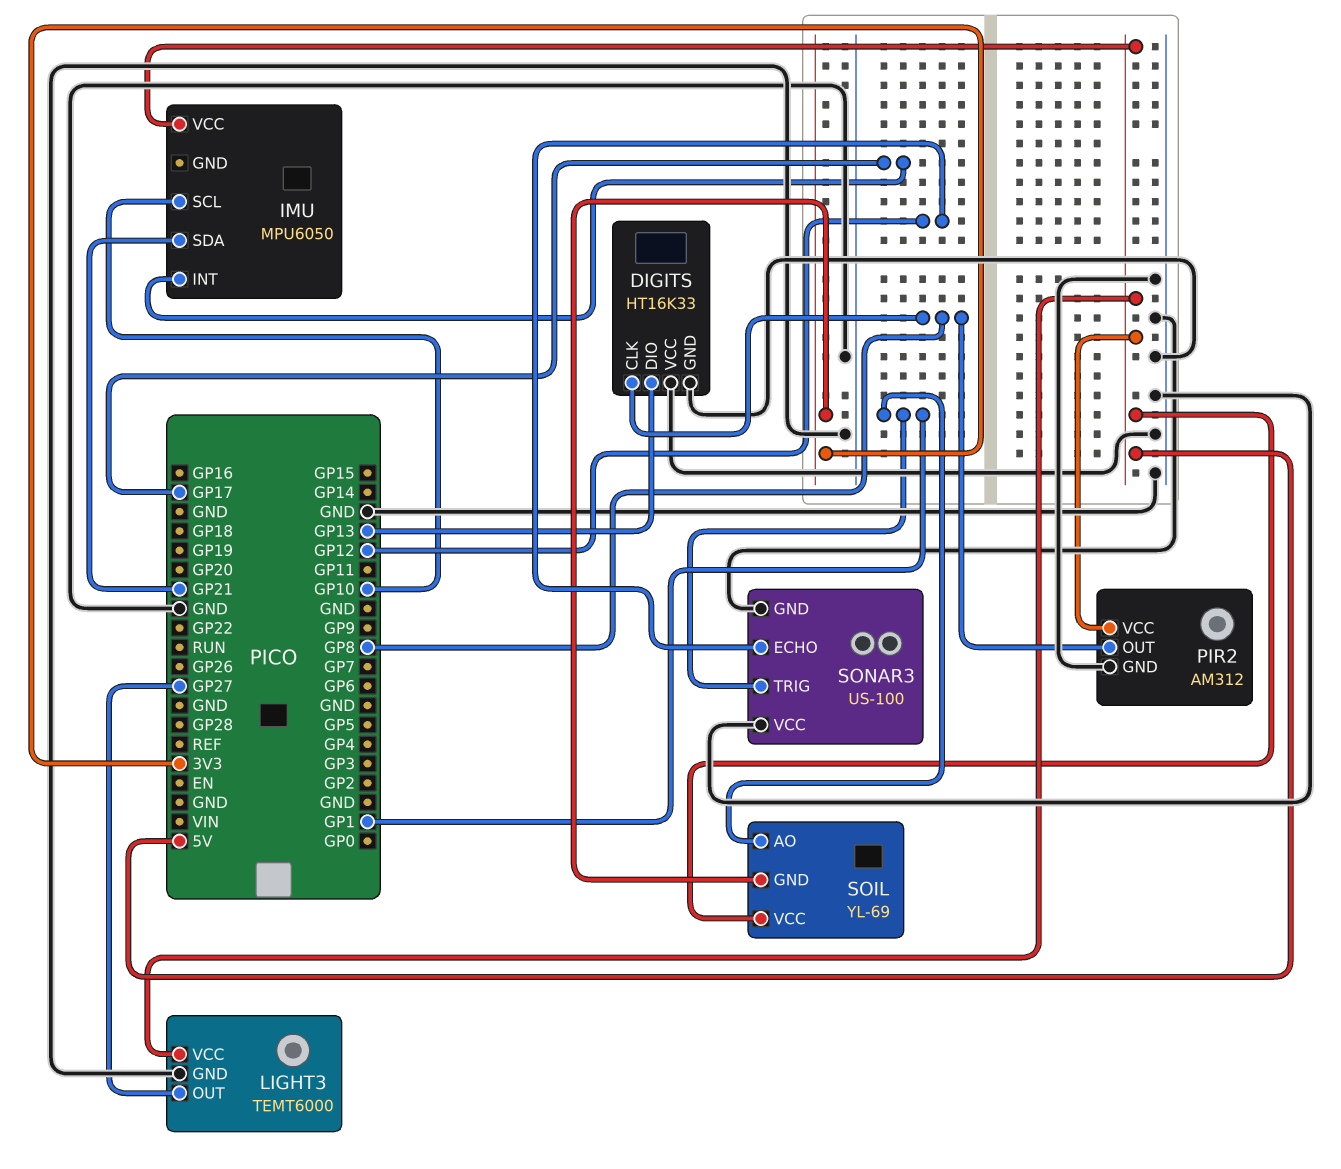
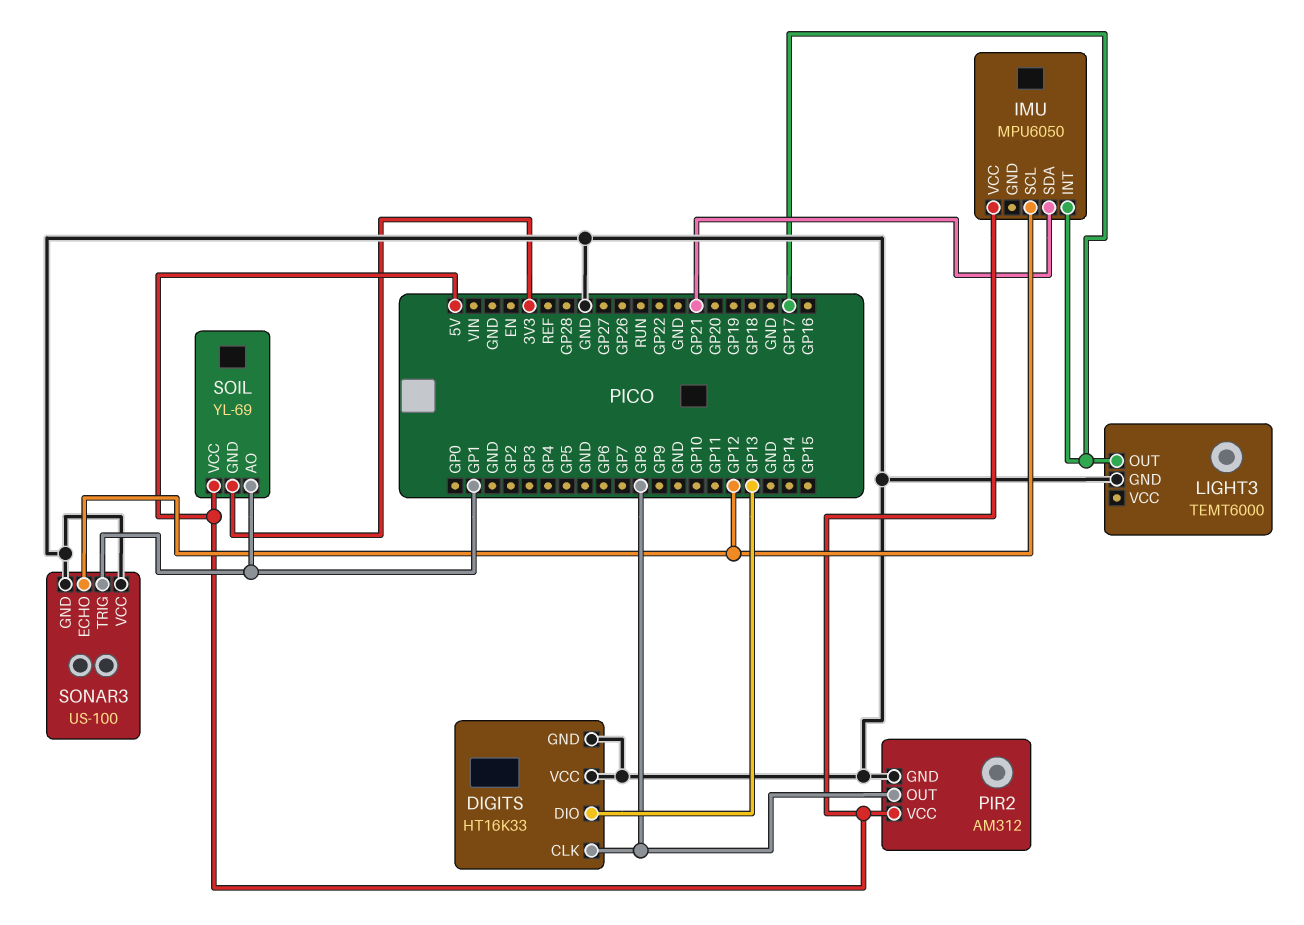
IMU pin SCL: GP10 -> GP12
LIGHT3 pin OUT: GP27 -> GP17
LIGHT3 pin VCC: 5V -> none

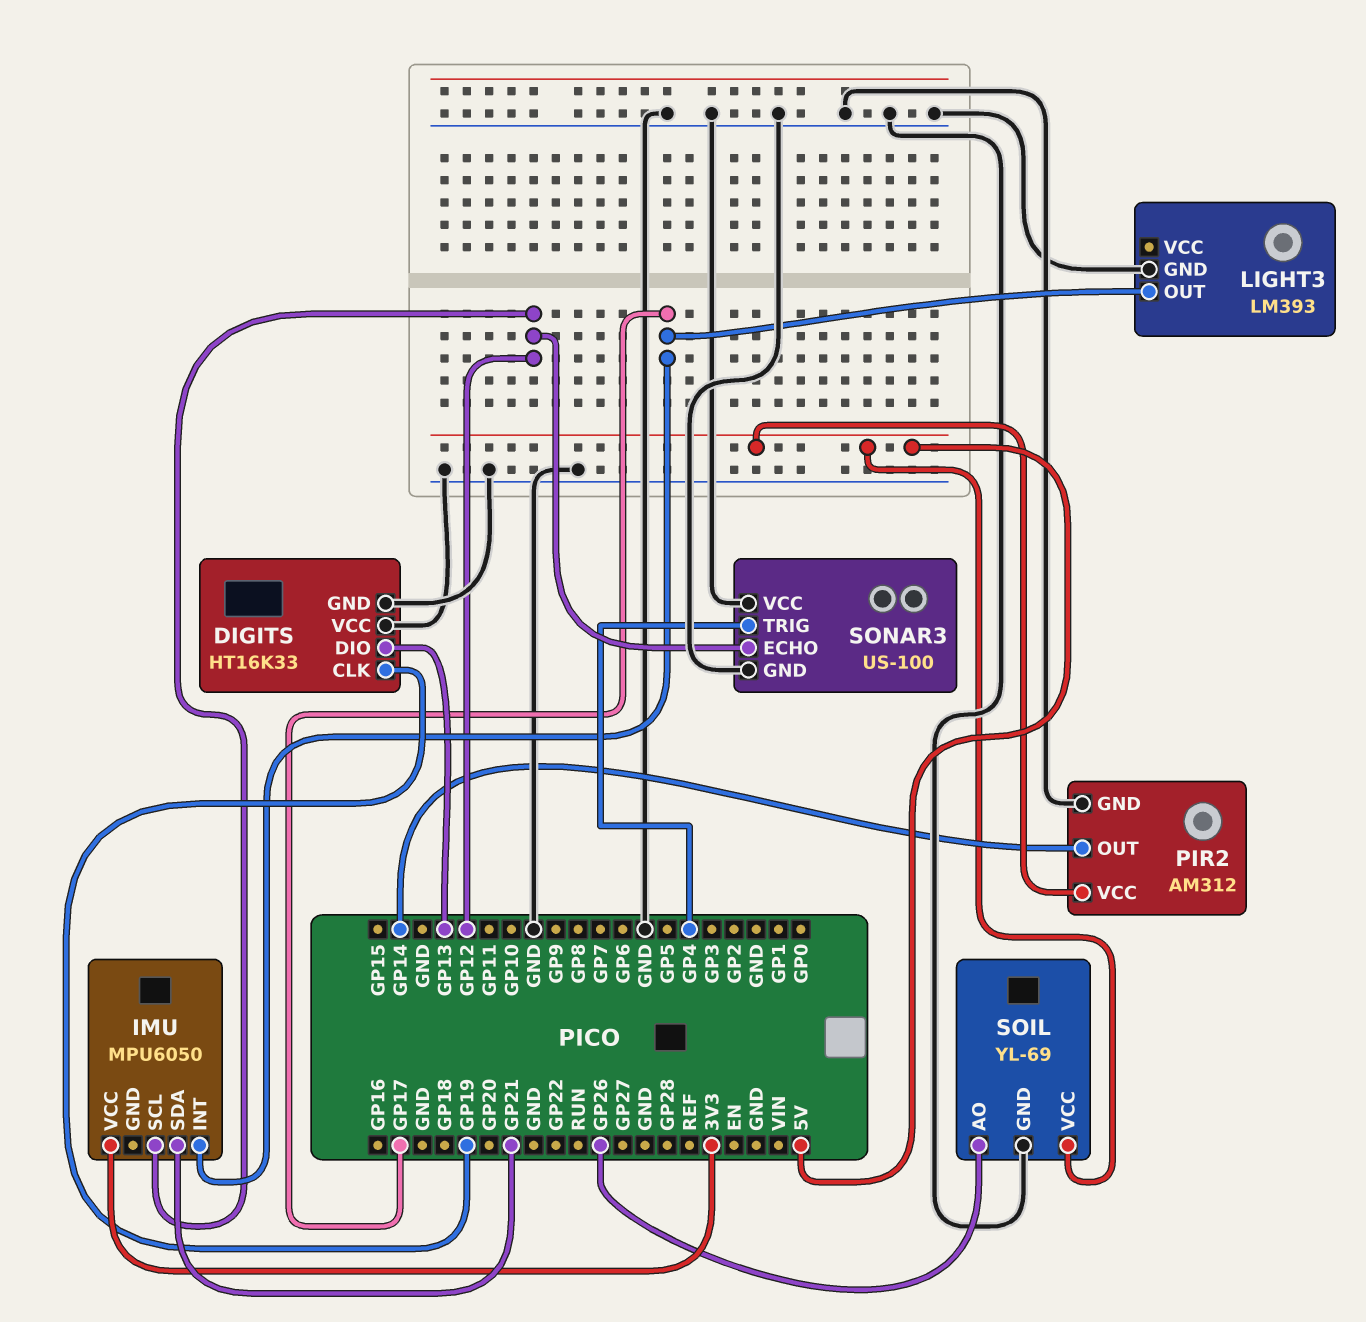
DIGITS pin CLK: GP8 -> GP19
IMU pin VCC: 5V -> 3V3
LIGHT3: TEMT6000 -> LM393
PIR2 pin OUT: GP8 -> GP14
SOIL pin AO: GP1 -> GP26
SOIL pin GND: 3V3 -> GND
SONAR3 pin TRIG: GP1 -> GP4

